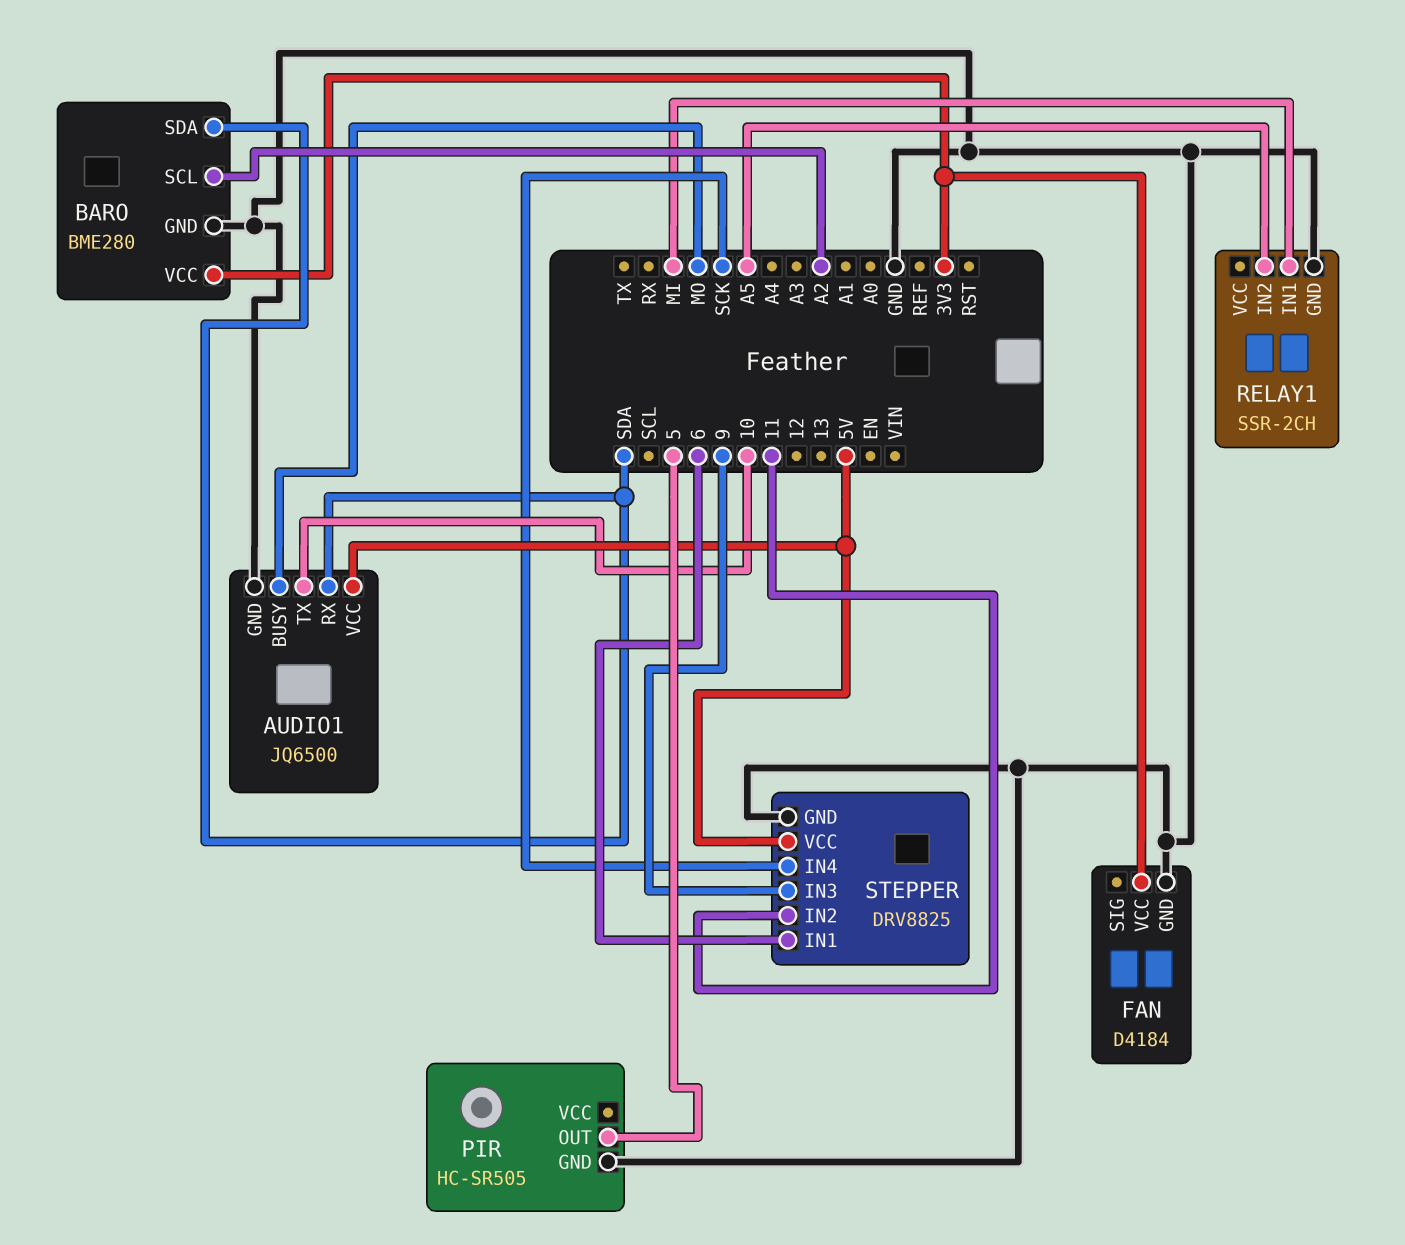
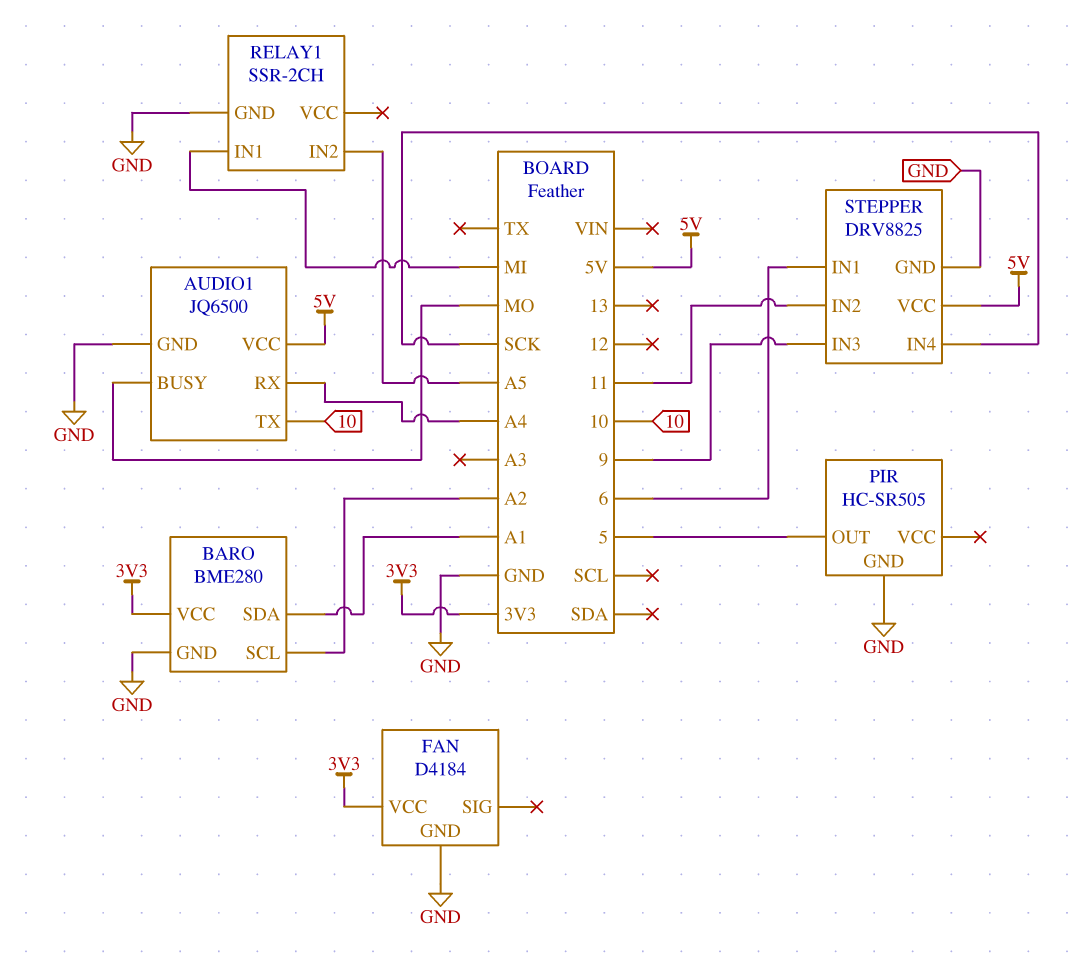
AUDIO1 pin RX: SDA -> A4
BARO pin SDA: SDA -> A1

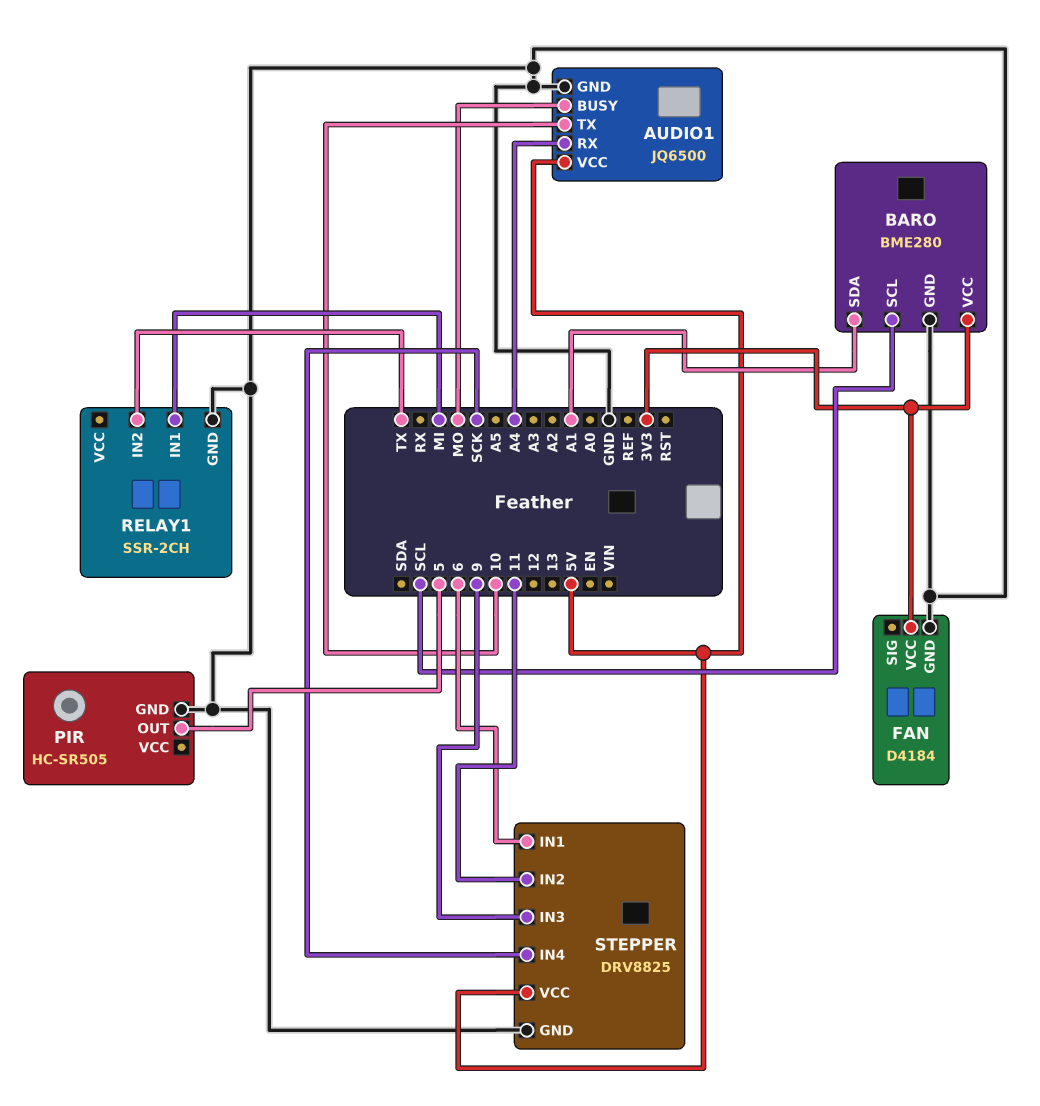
BARO pin SCL: A2 -> SCL
RELAY1 pin IN2: A5 -> TX

